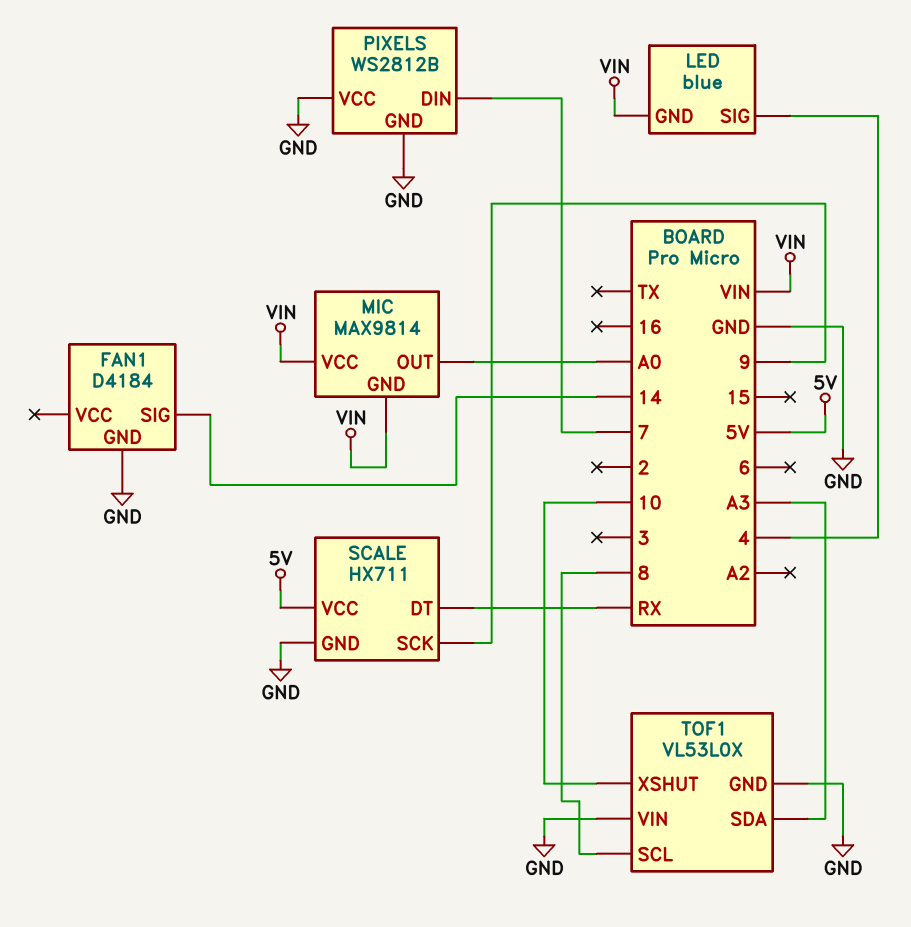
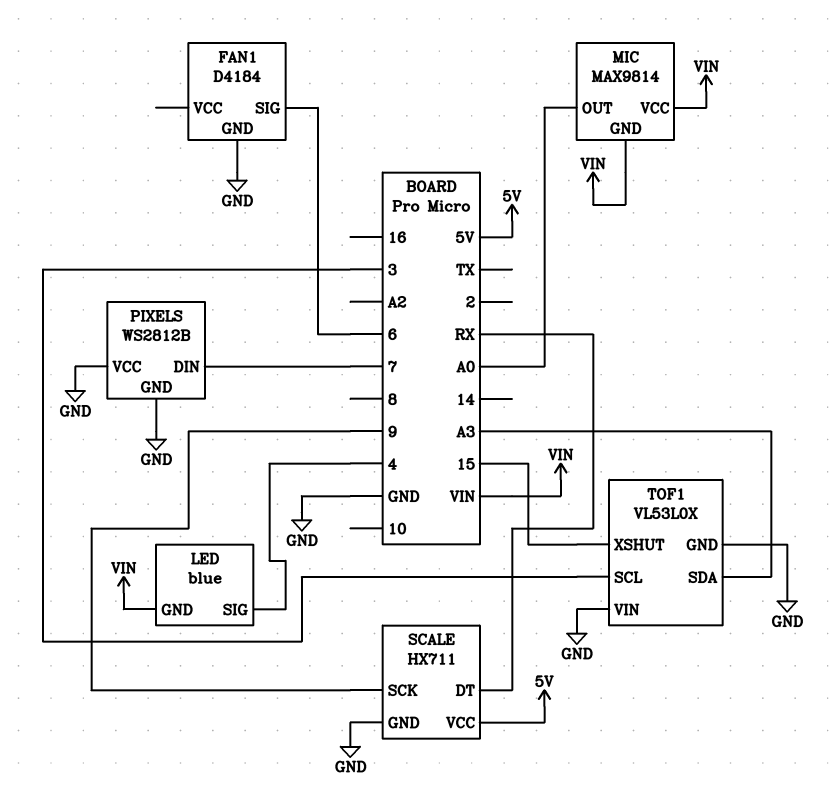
FAN1 pin SIG: 14 -> 6
TOF1 pin SCL: 8 -> 3
TOF1 pin XSHUT: 10 -> 15

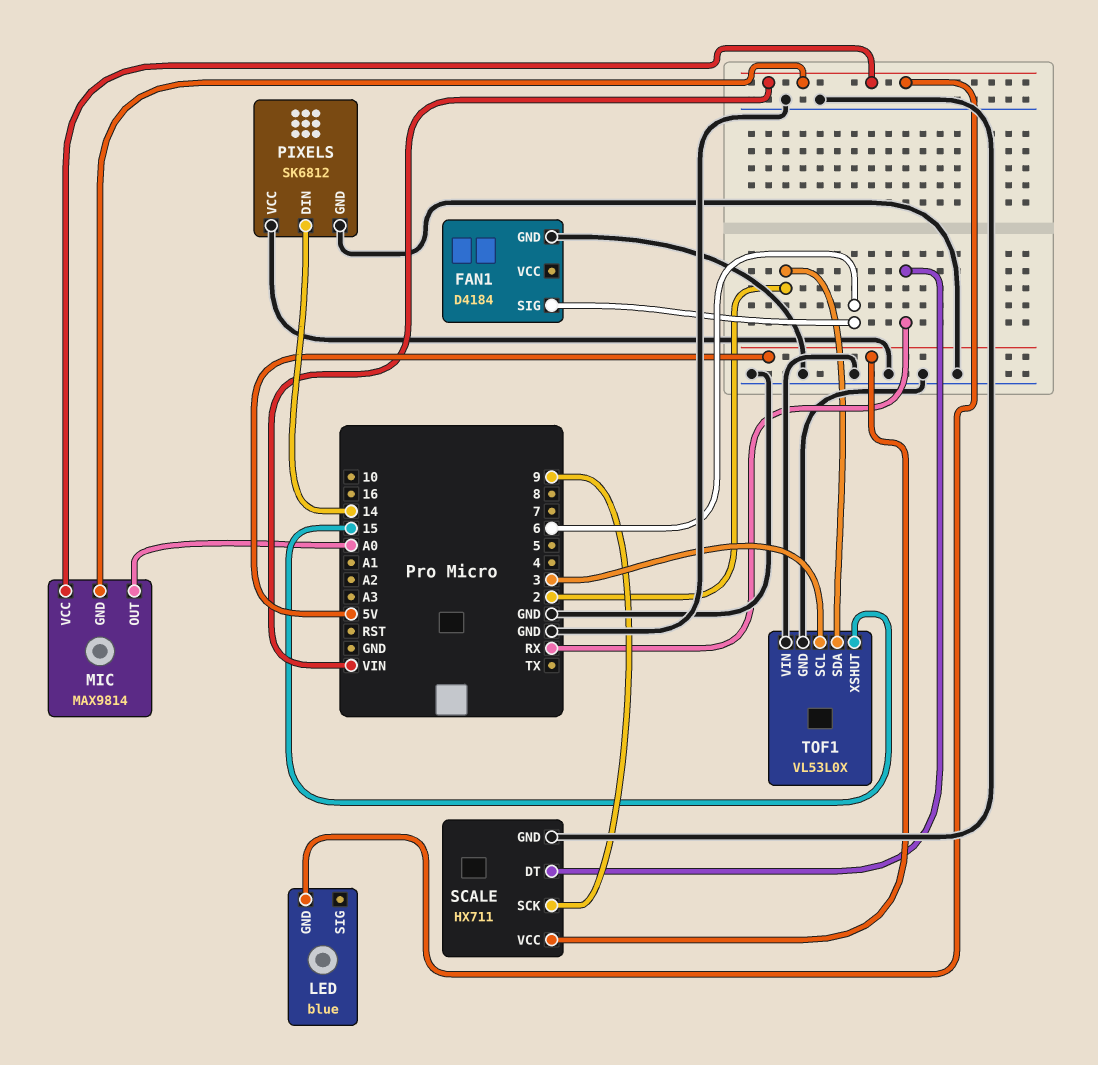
LED pin SIG: 4 -> none
PIXELS: WS2812B -> SK6812
PIXELS pin DIN: 7 -> 14
TOF1 pin SDA: A3 -> 2

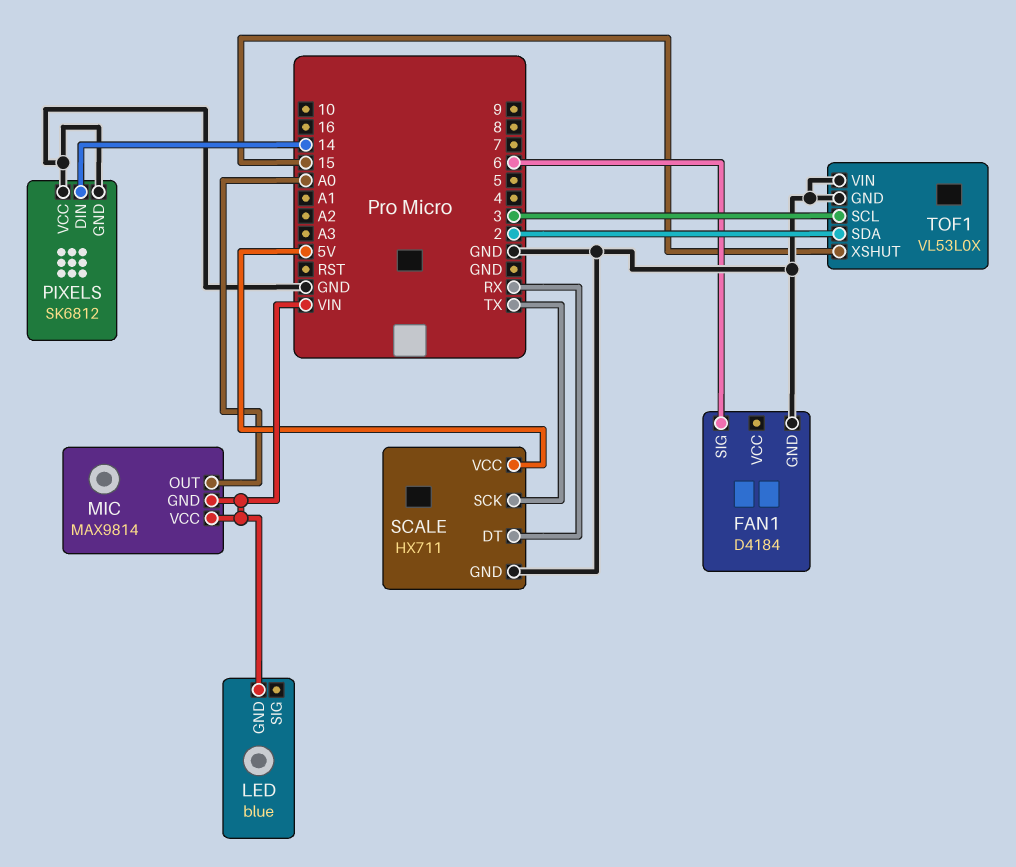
SCALE pin SCK: 9 -> TX

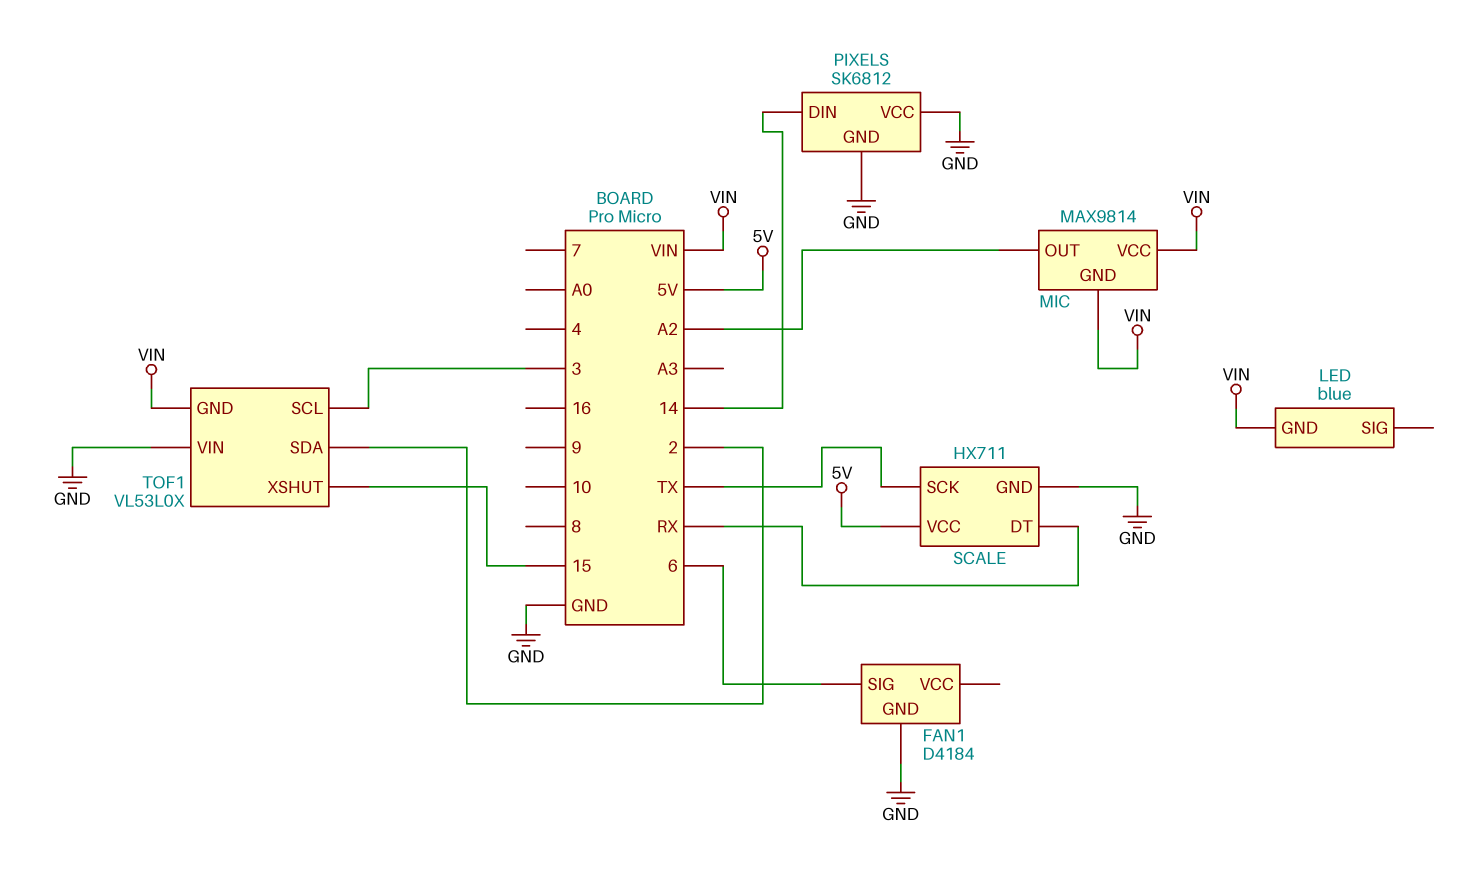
MIC pin OUT: A0 -> A2
TOF1 pin GND: GND -> VIN

